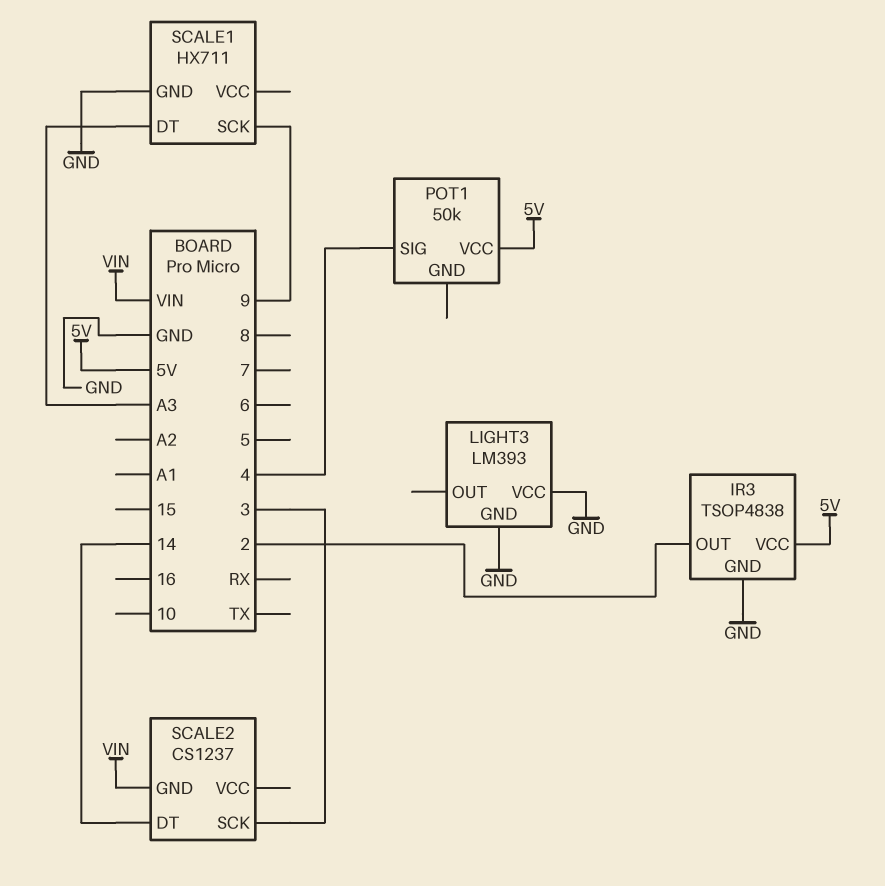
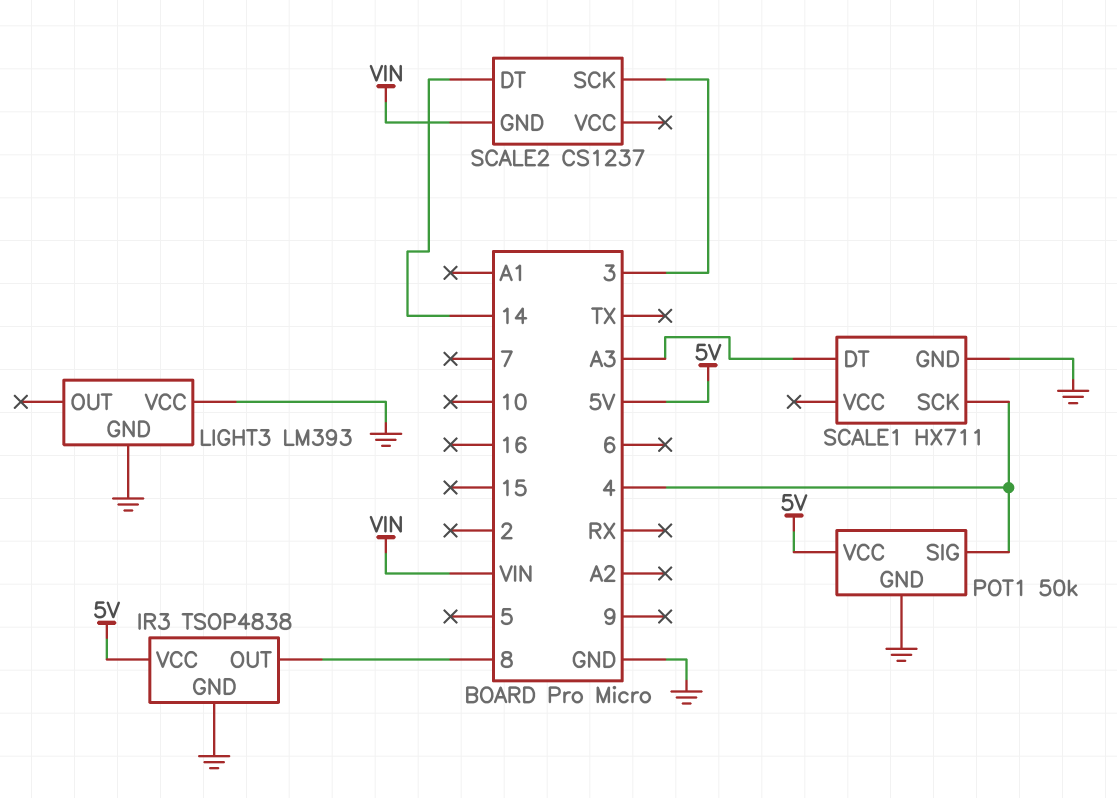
IR3 pin OUT: 2 -> 8
POT1 pin GND: none -> GND
SCALE1 pin SCK: 9 -> 4

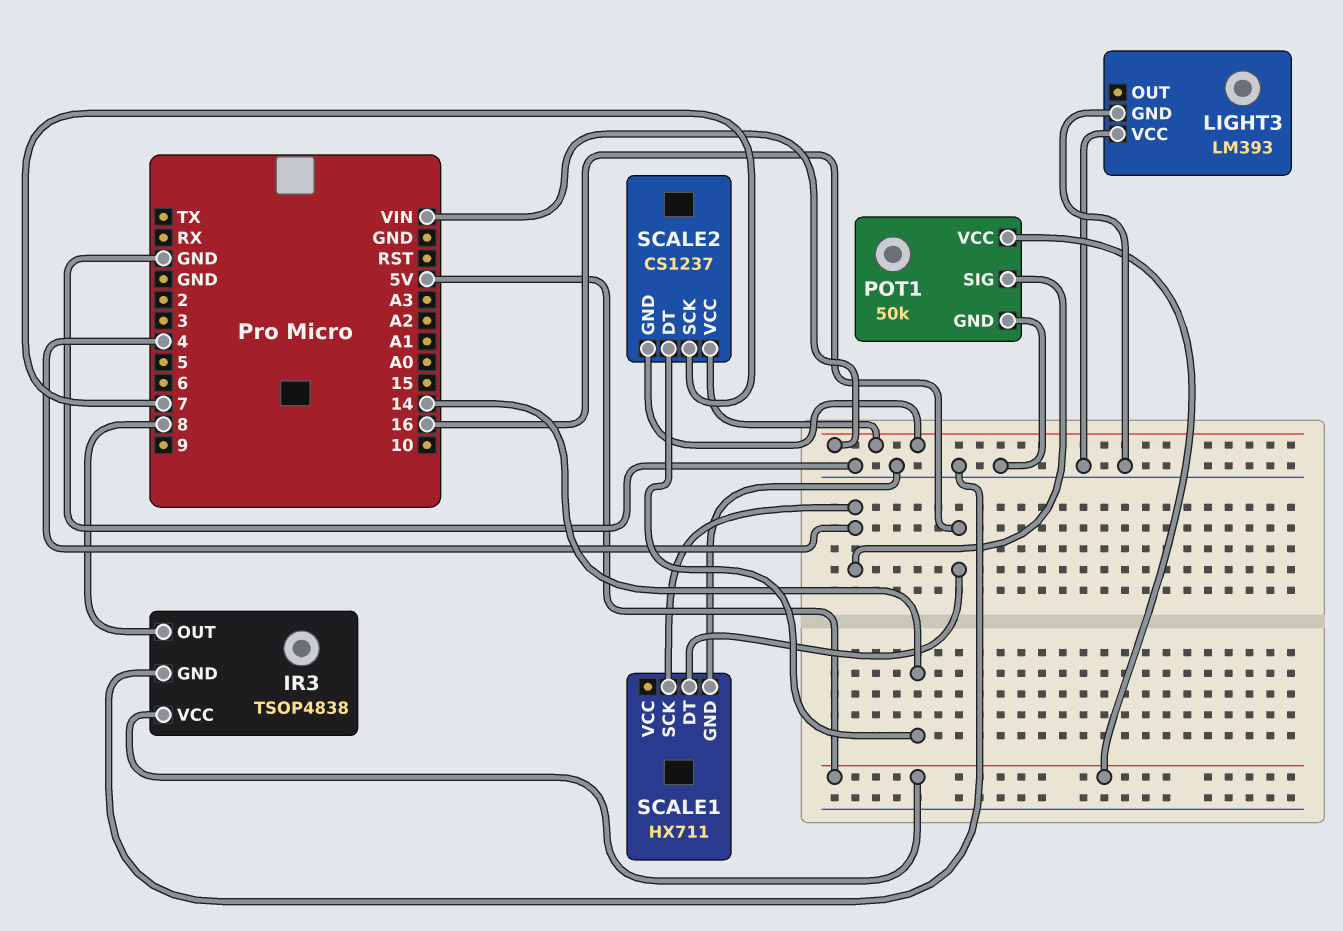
SCALE1 pin DT: A3 -> 16
SCALE2 pin SCK: 3 -> 7
SCALE2 pin VCC: none -> VIN

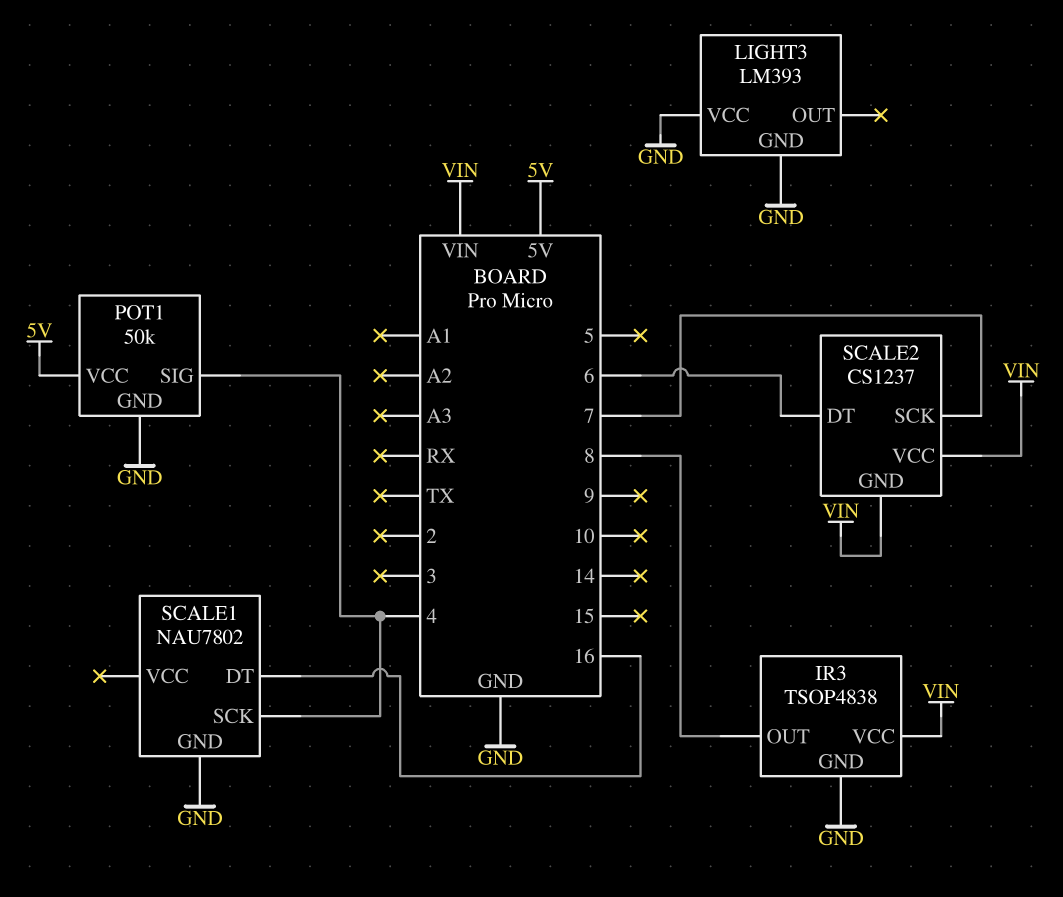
IR3 pin VCC: 5V -> VIN
SCALE1: HX711 -> NAU7802
SCALE2 pin DT: 14 -> 6

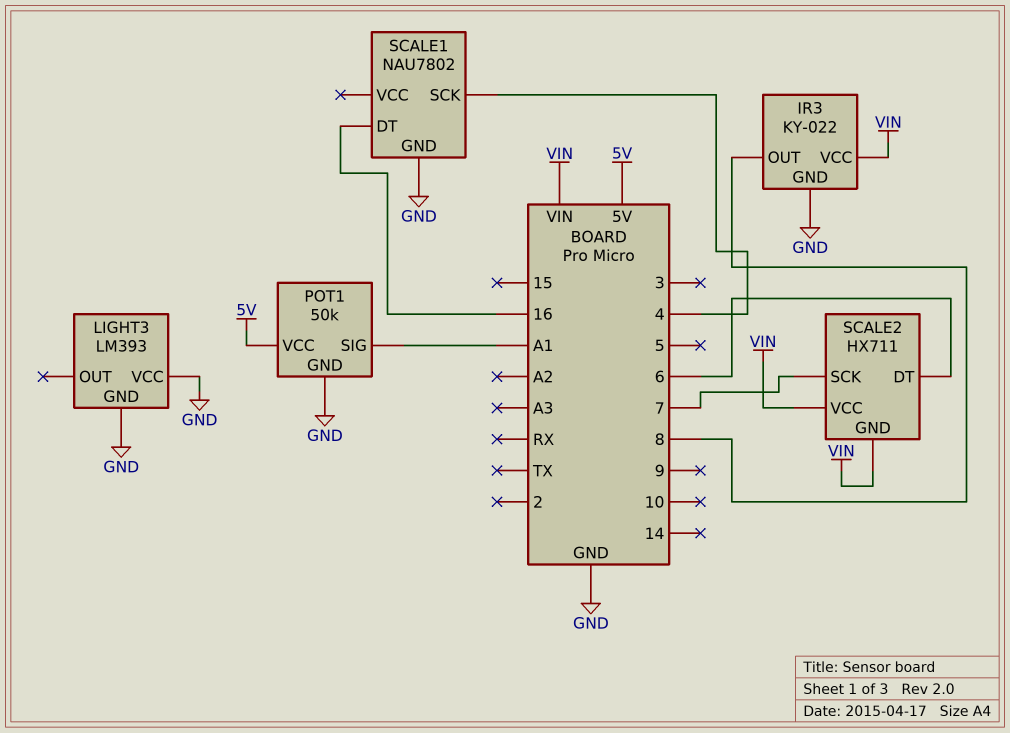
IR3: TSOP4838 -> KY-022
POT1 pin SIG: 4 -> A1
SCALE2: CS1237 -> HX711

